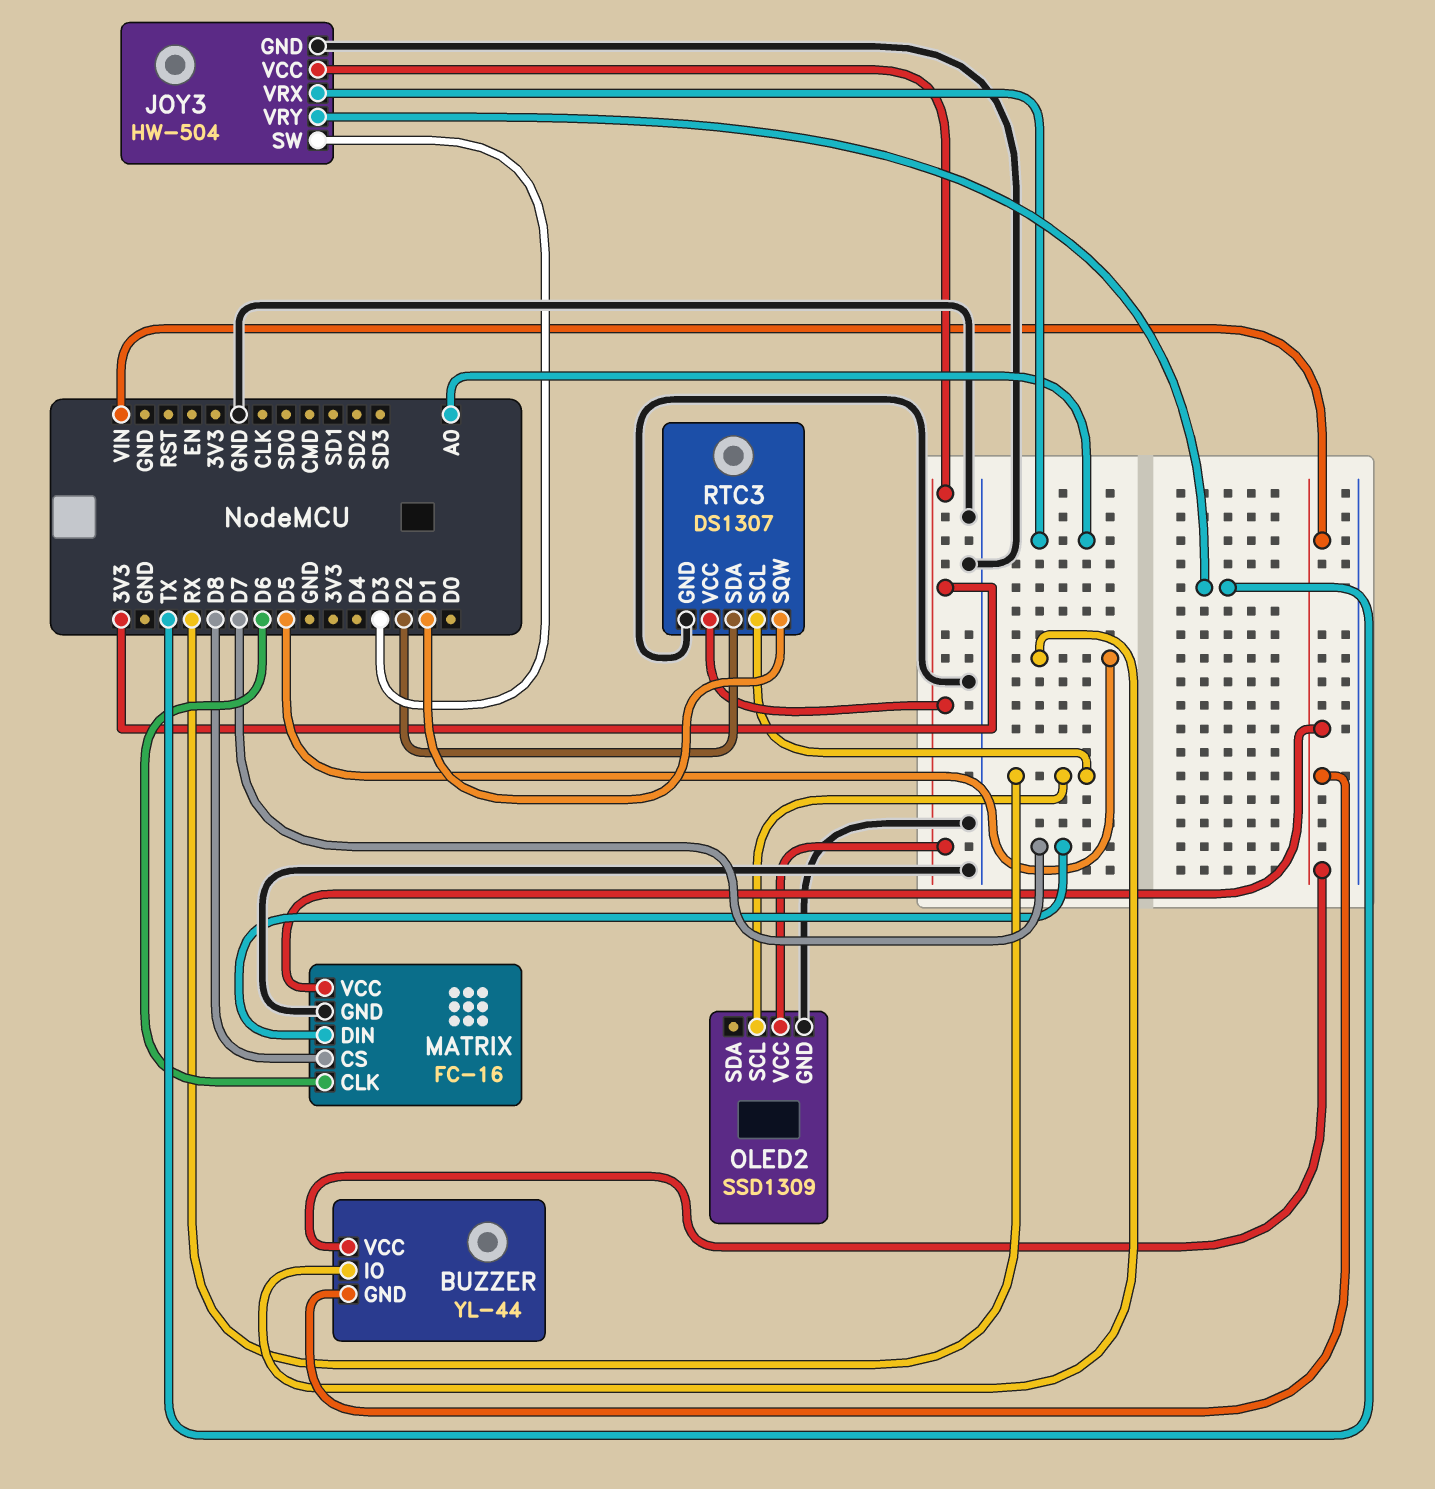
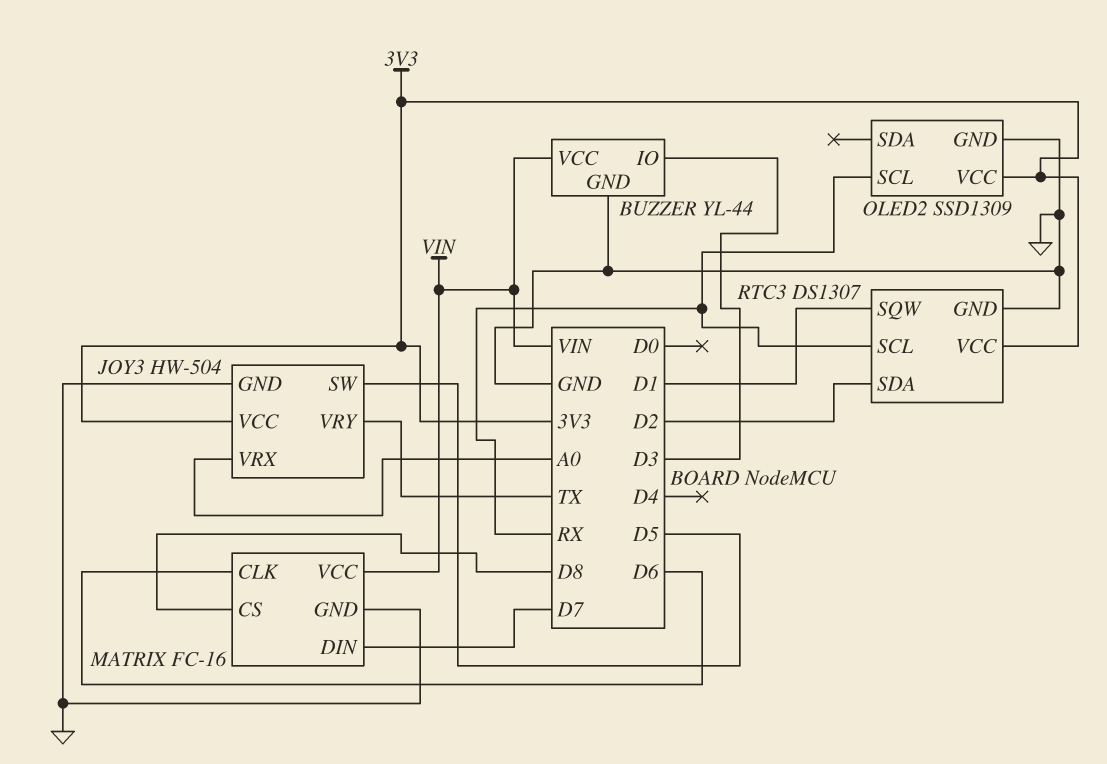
BUZZER pin GND: VIN -> GND
BUZZER pin IO: D5 -> D3
JOY3 pin SW: D3 -> D5

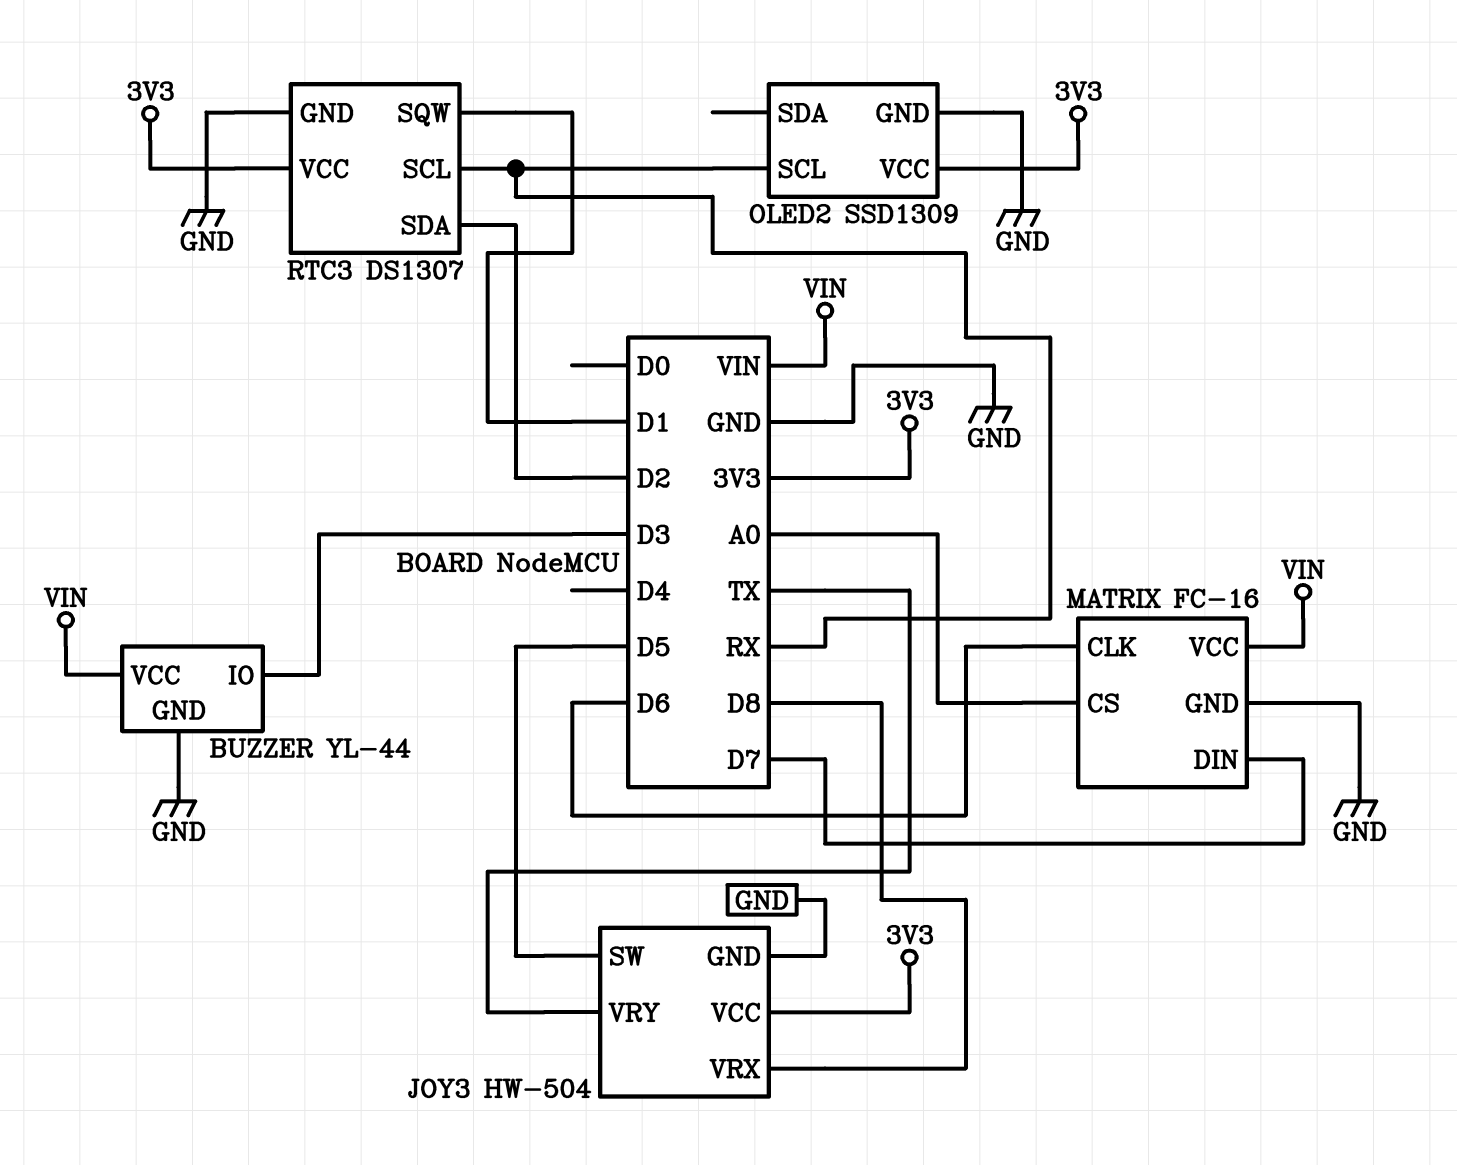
JOY3 pin VRX: A0 -> D8
MATRIX pin CS: D8 -> A0

